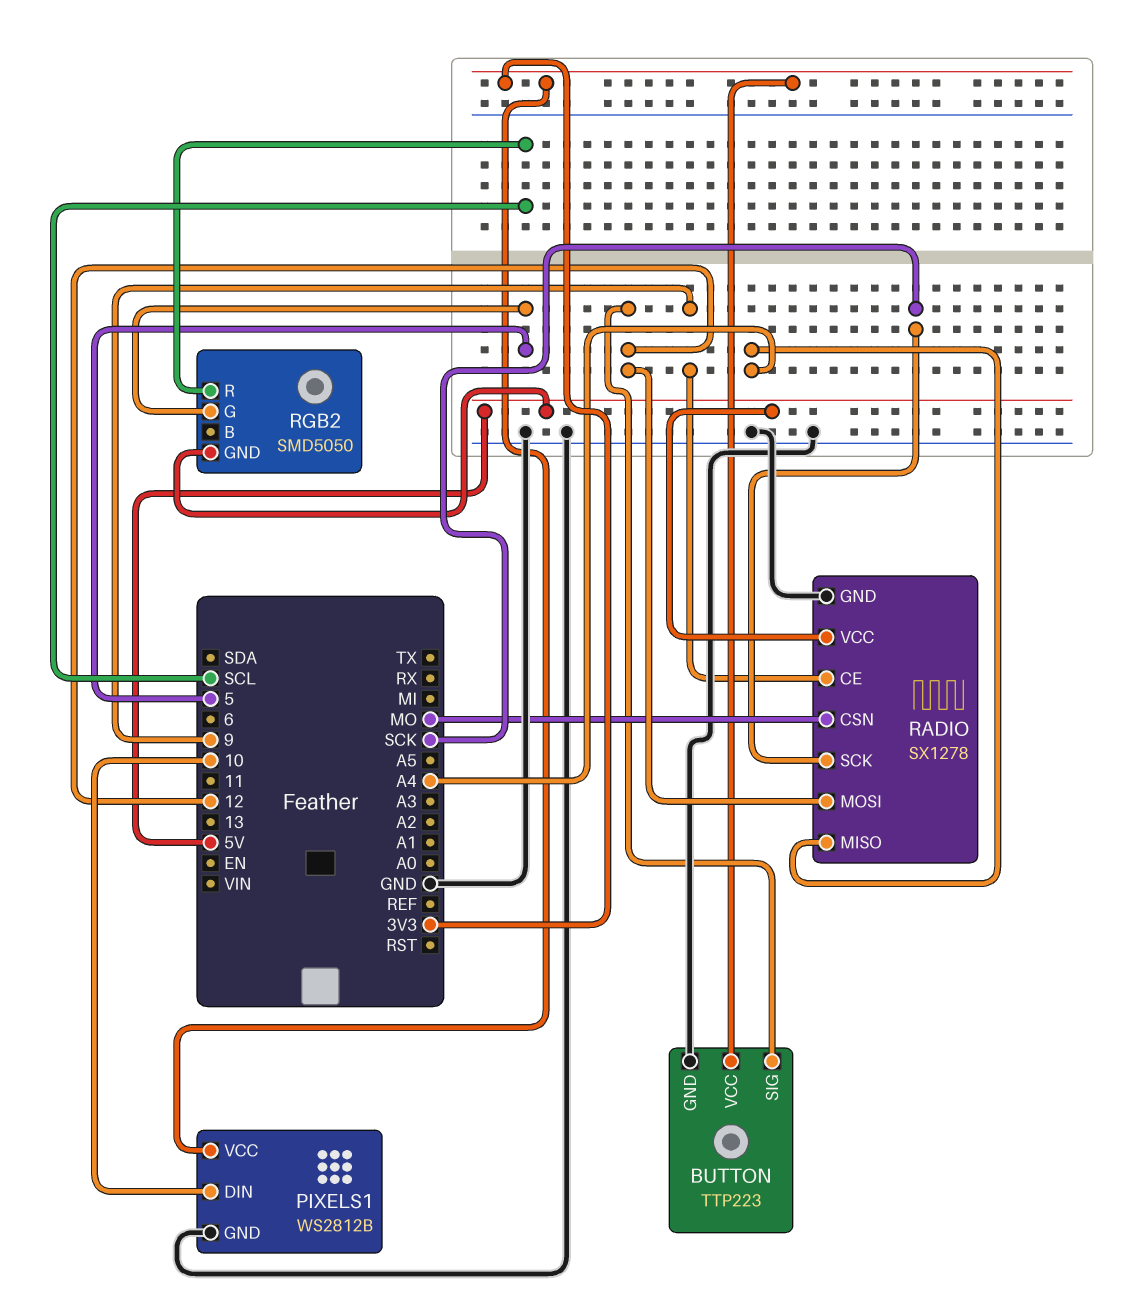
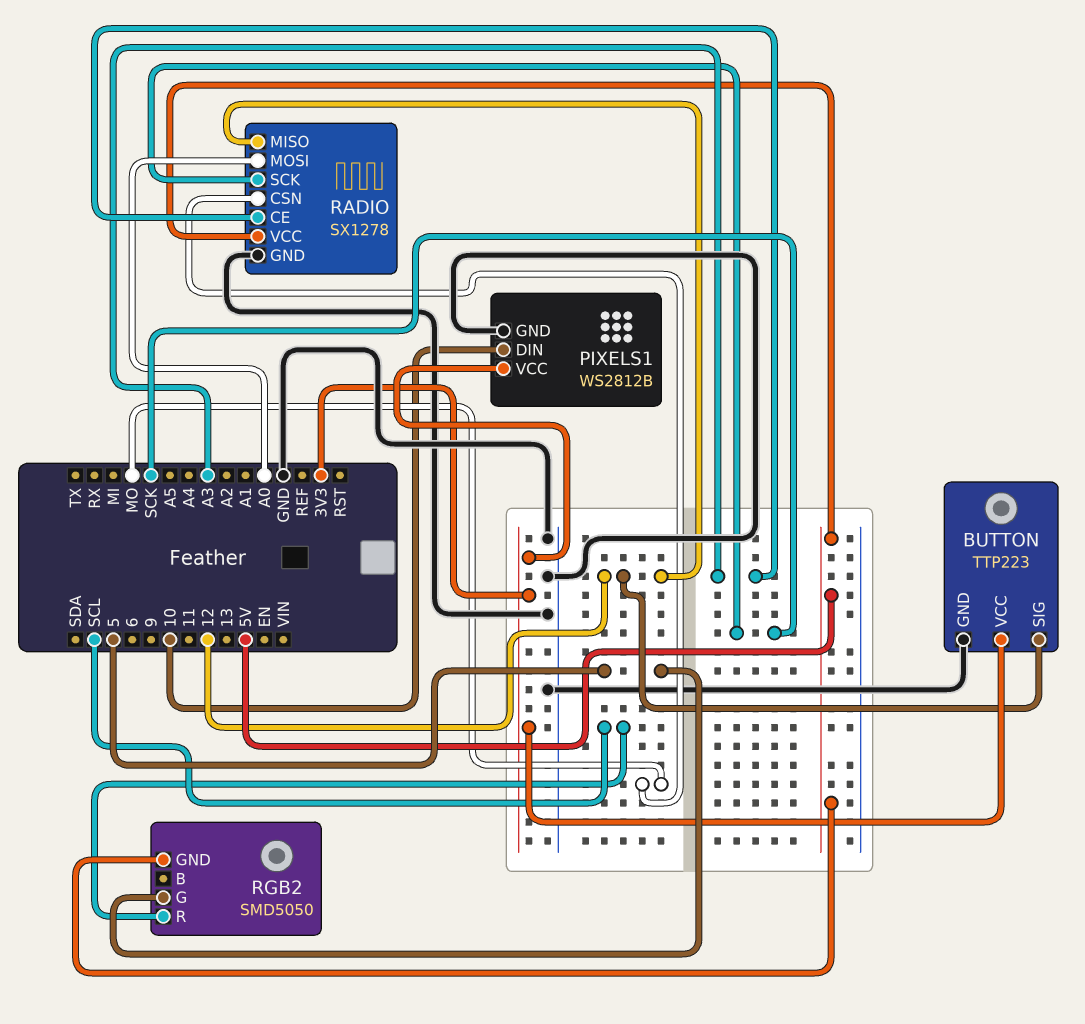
RADIO pin CE: 9 -> A3
RADIO pin MISO: A4 -> 12
RADIO pin MOSI: 12 -> A0

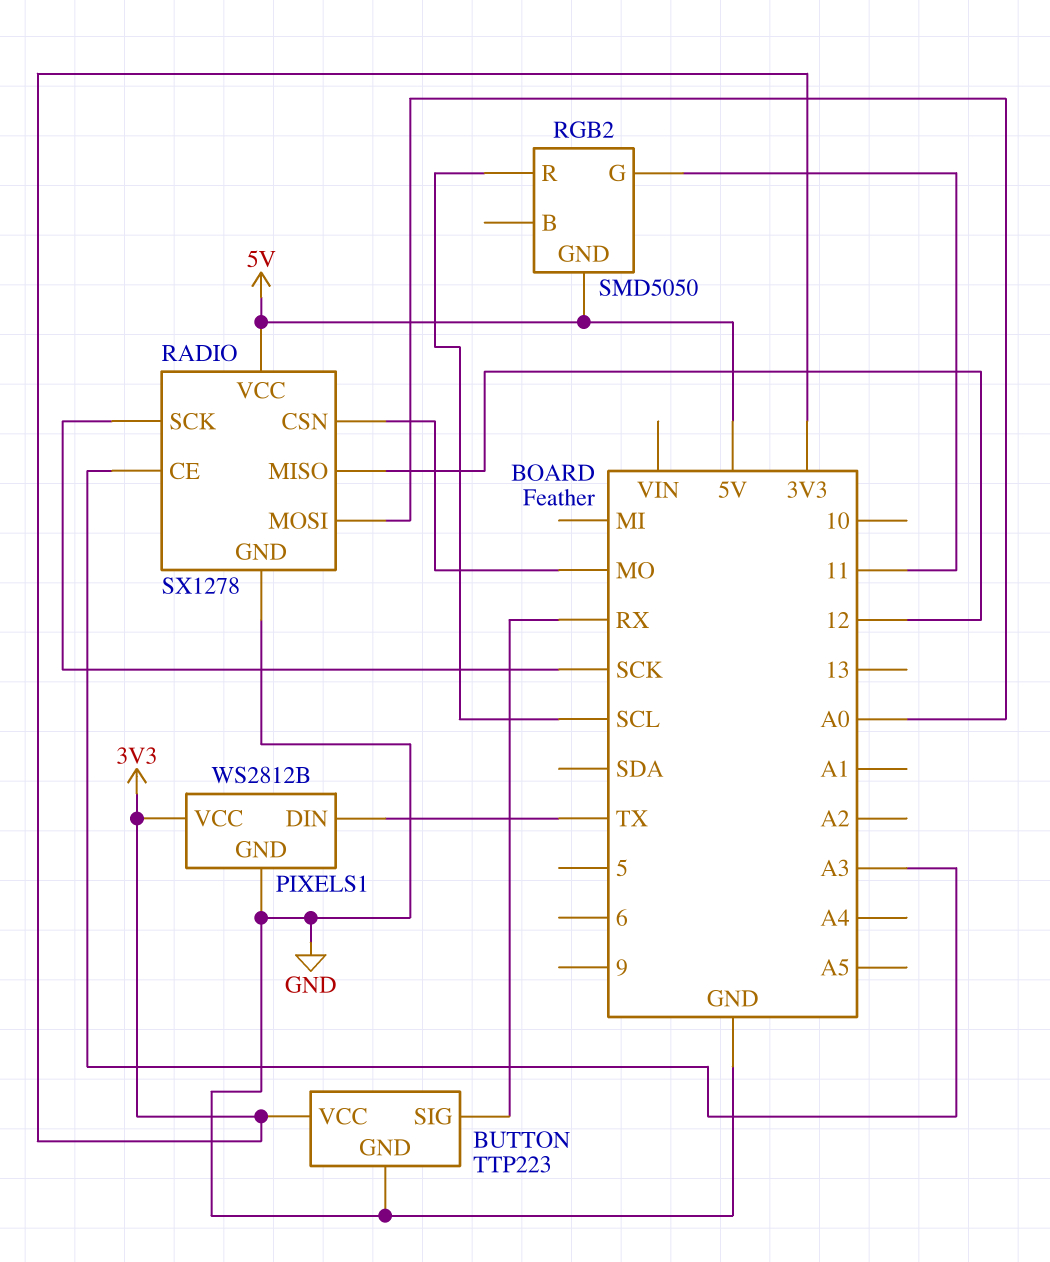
BUTTON pin SIG: 12 -> RX
PIXELS1 pin DIN: 10 -> TX
RGB2 pin G: 5 -> 11

